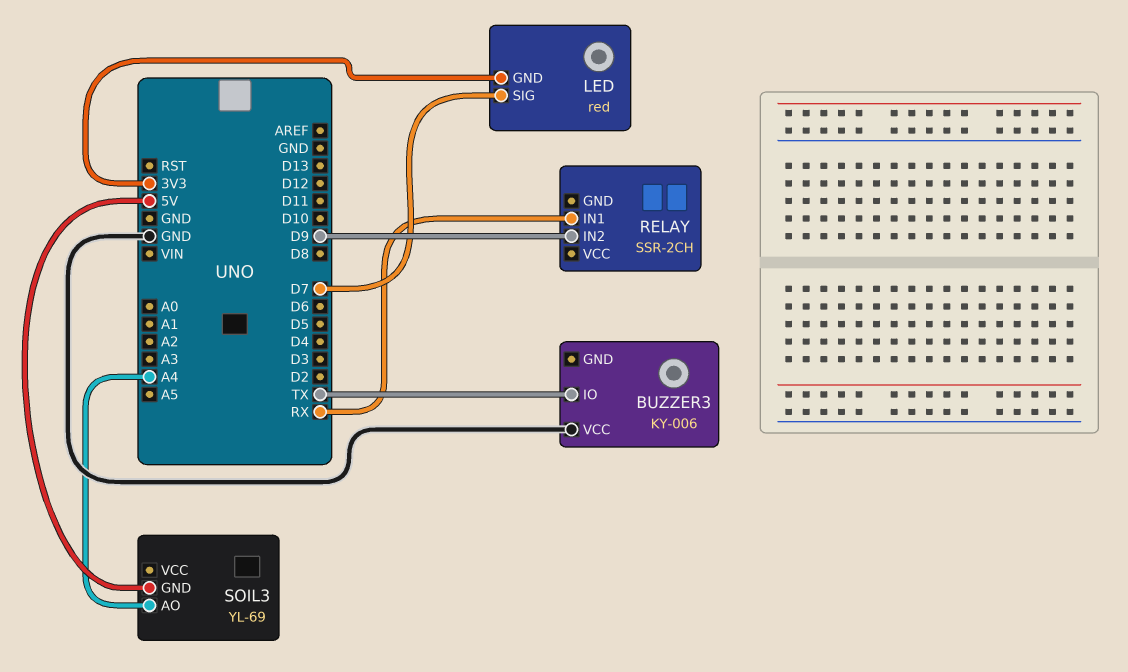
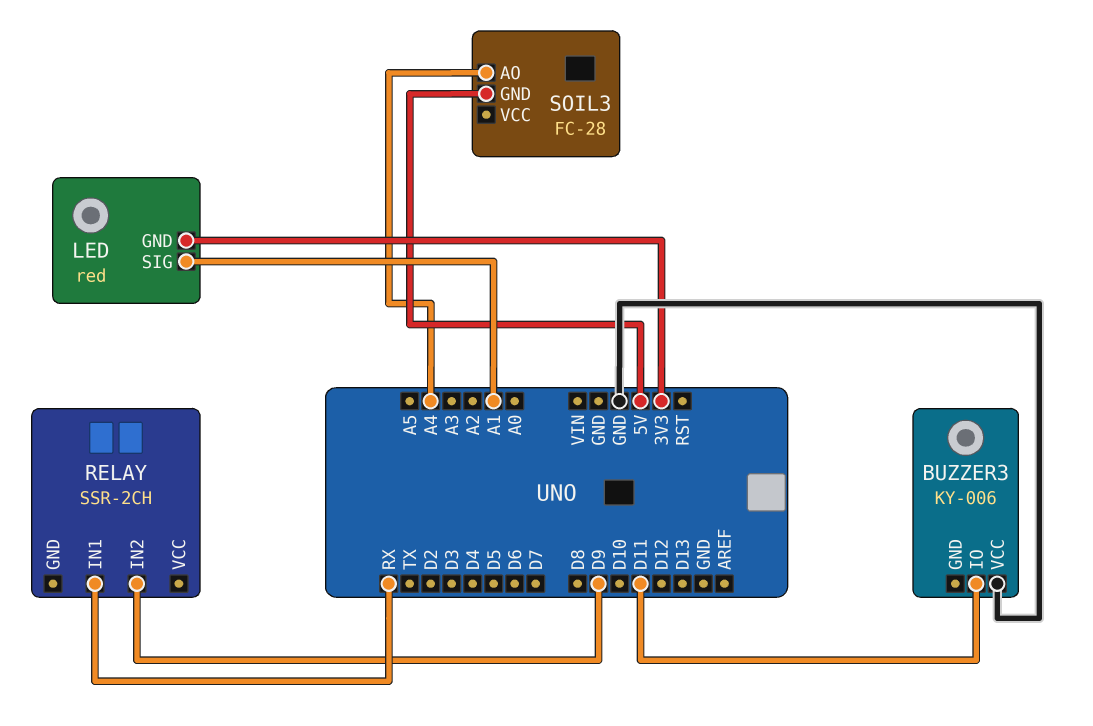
BUZZER3 pin IO: TX -> D11
LED pin SIG: D7 -> A1
SOIL3: YL-69 -> FC-28

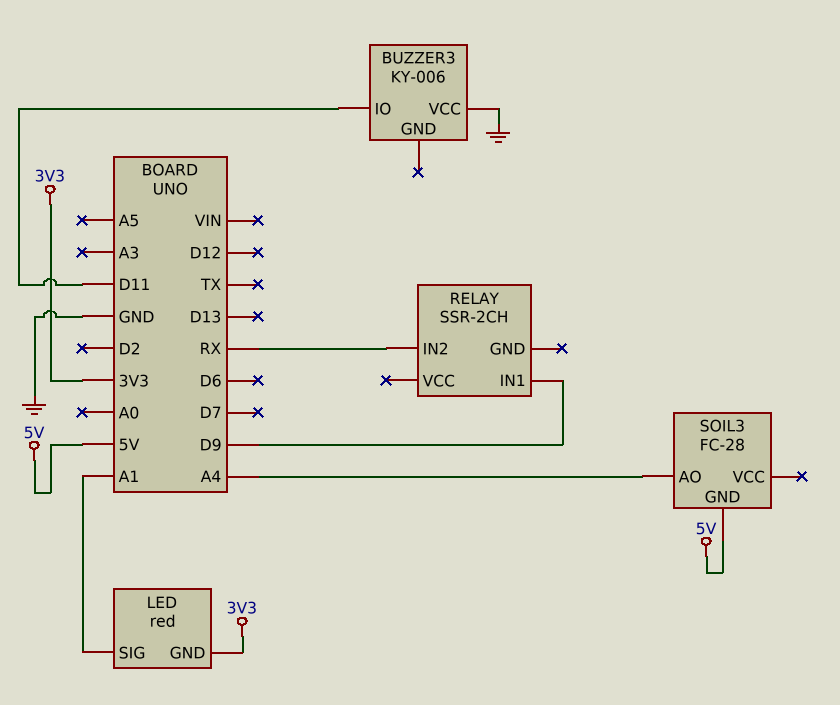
RELAY pin IN1: RX -> D9
RELAY pin IN2: D9 -> RX

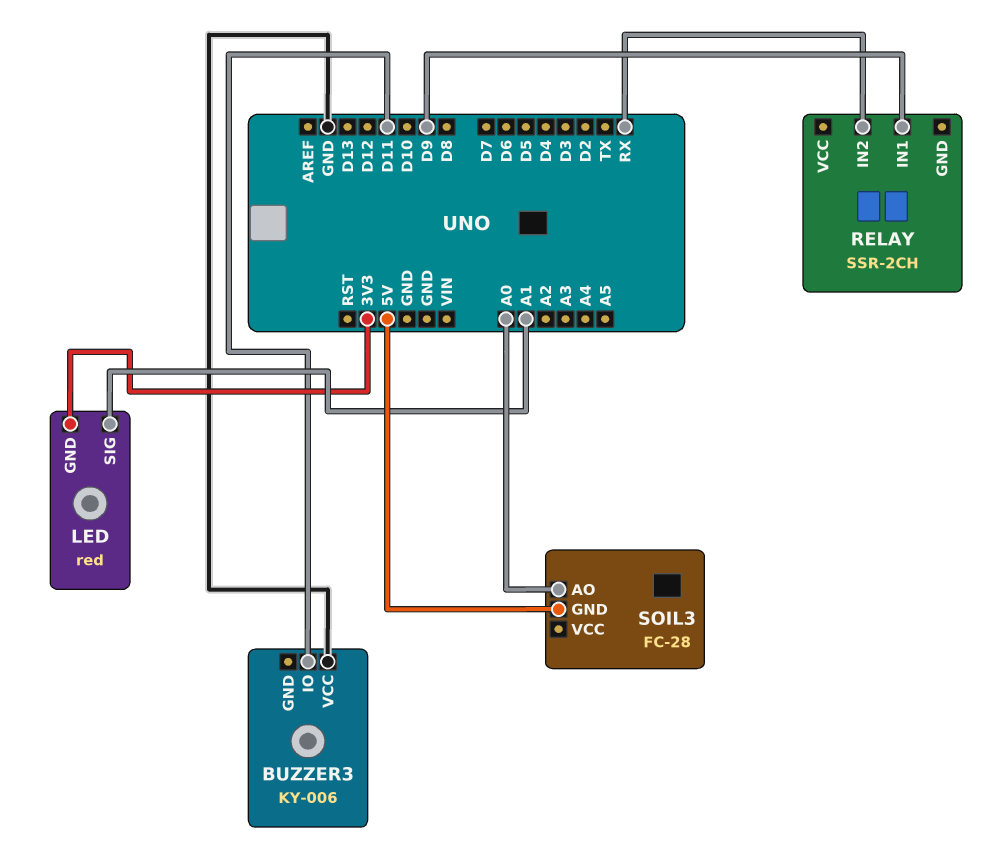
SOIL3 pin AO: A4 -> A0

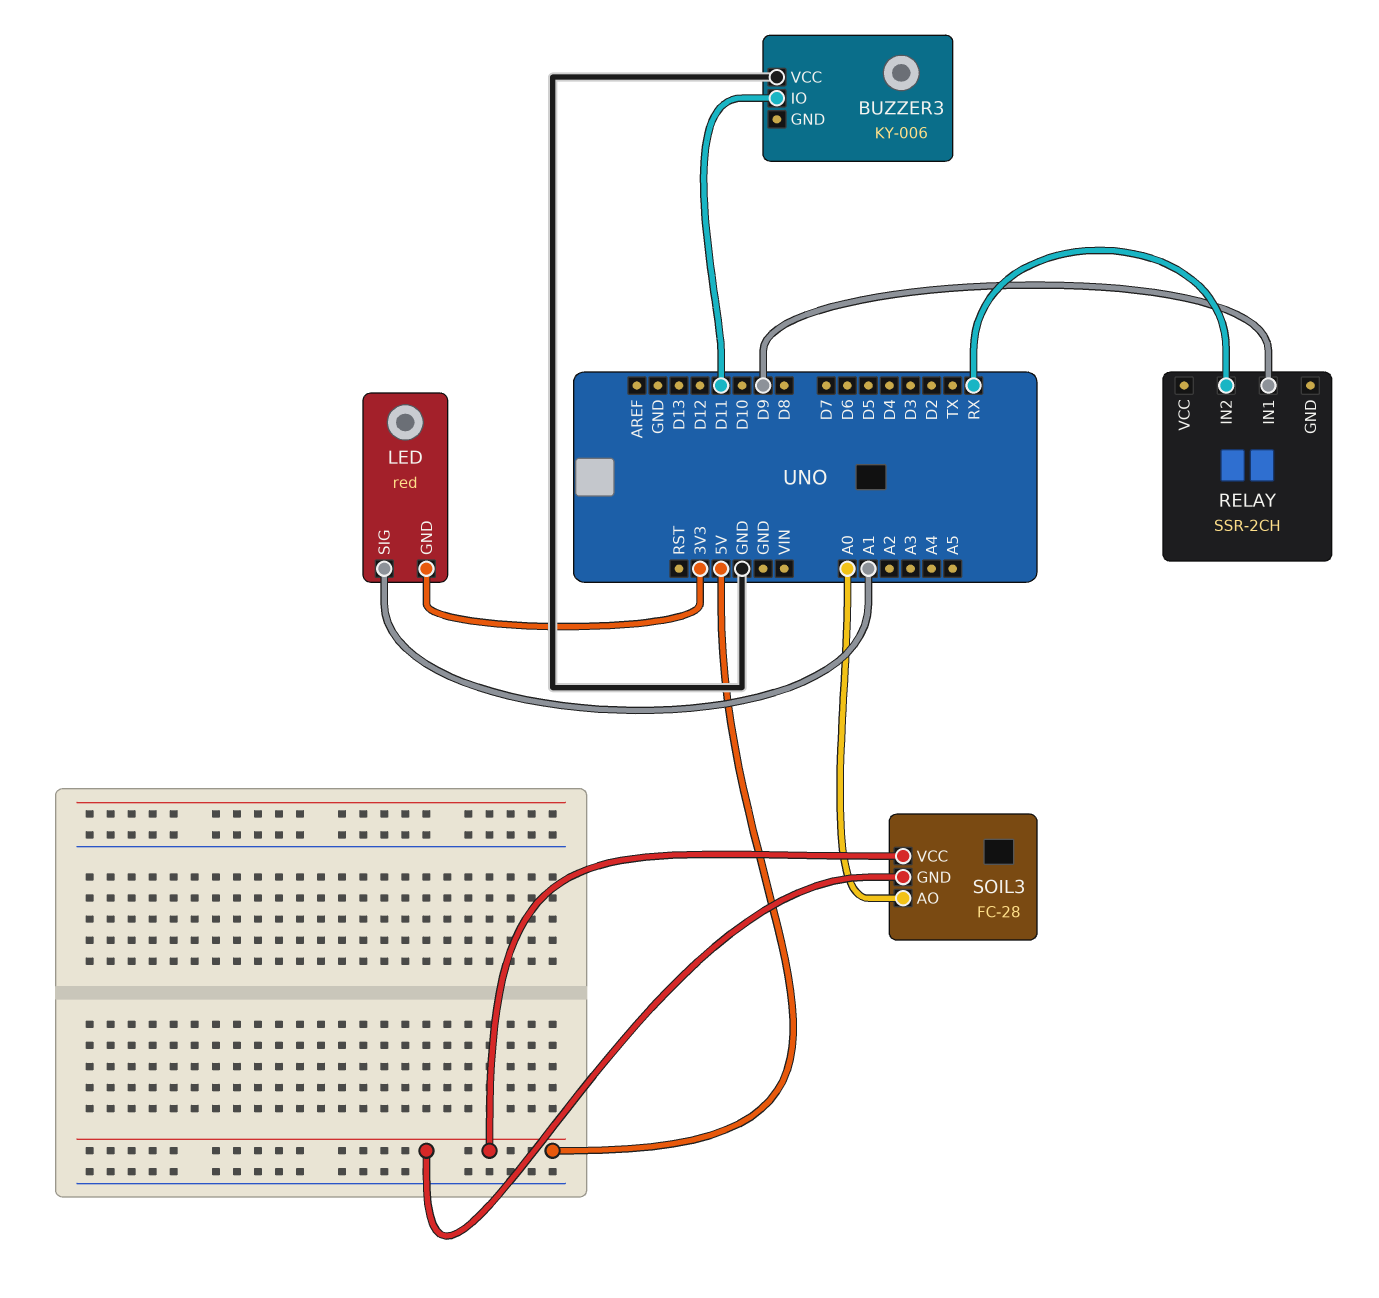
SOIL3 pin VCC: none -> 5V

